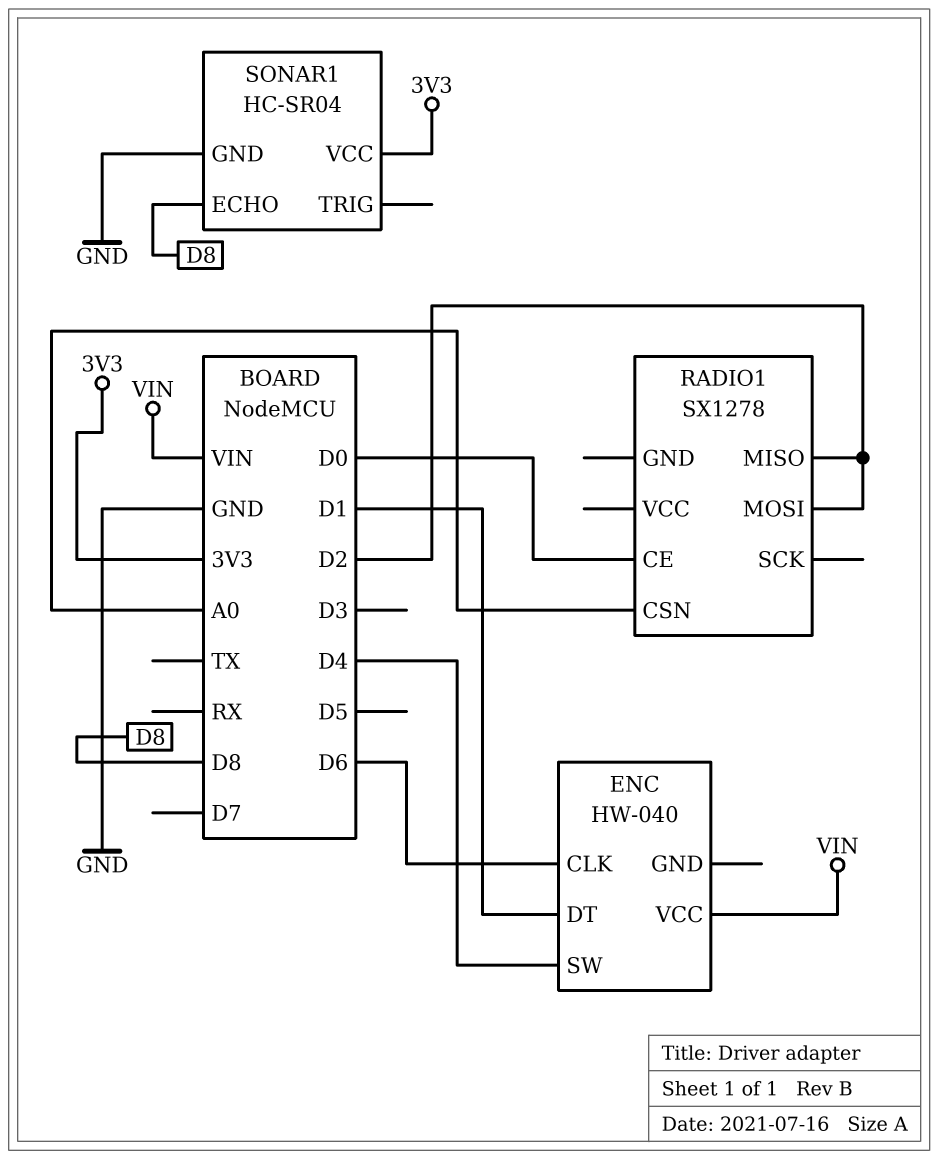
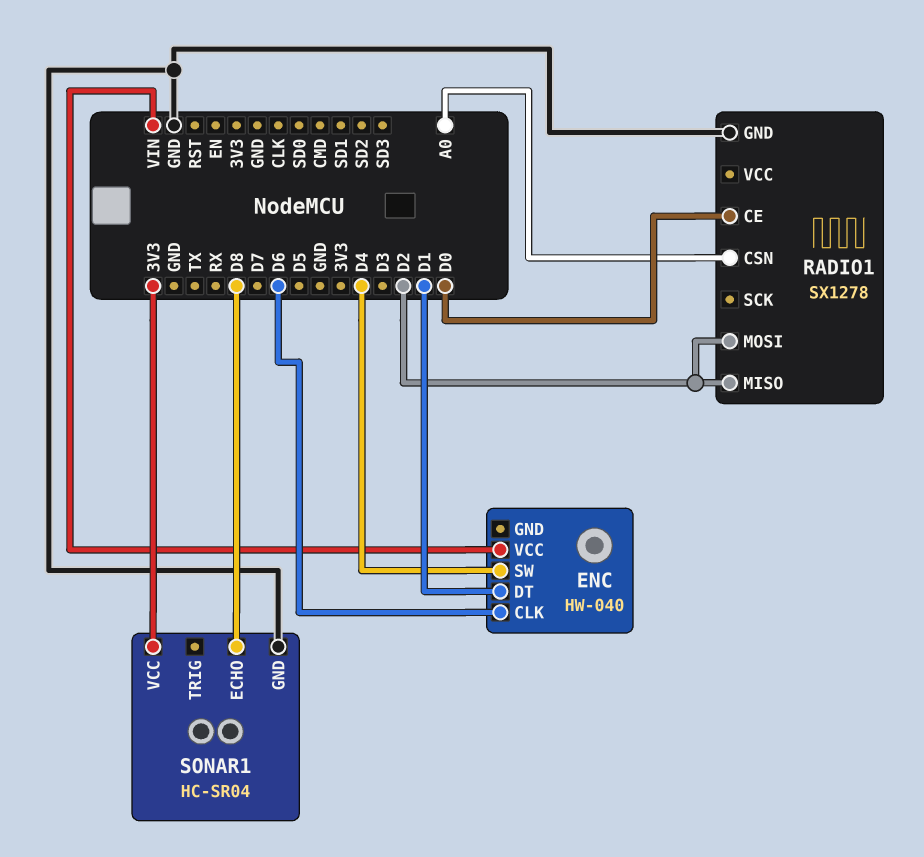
RADIO1 pin GND: none -> GND

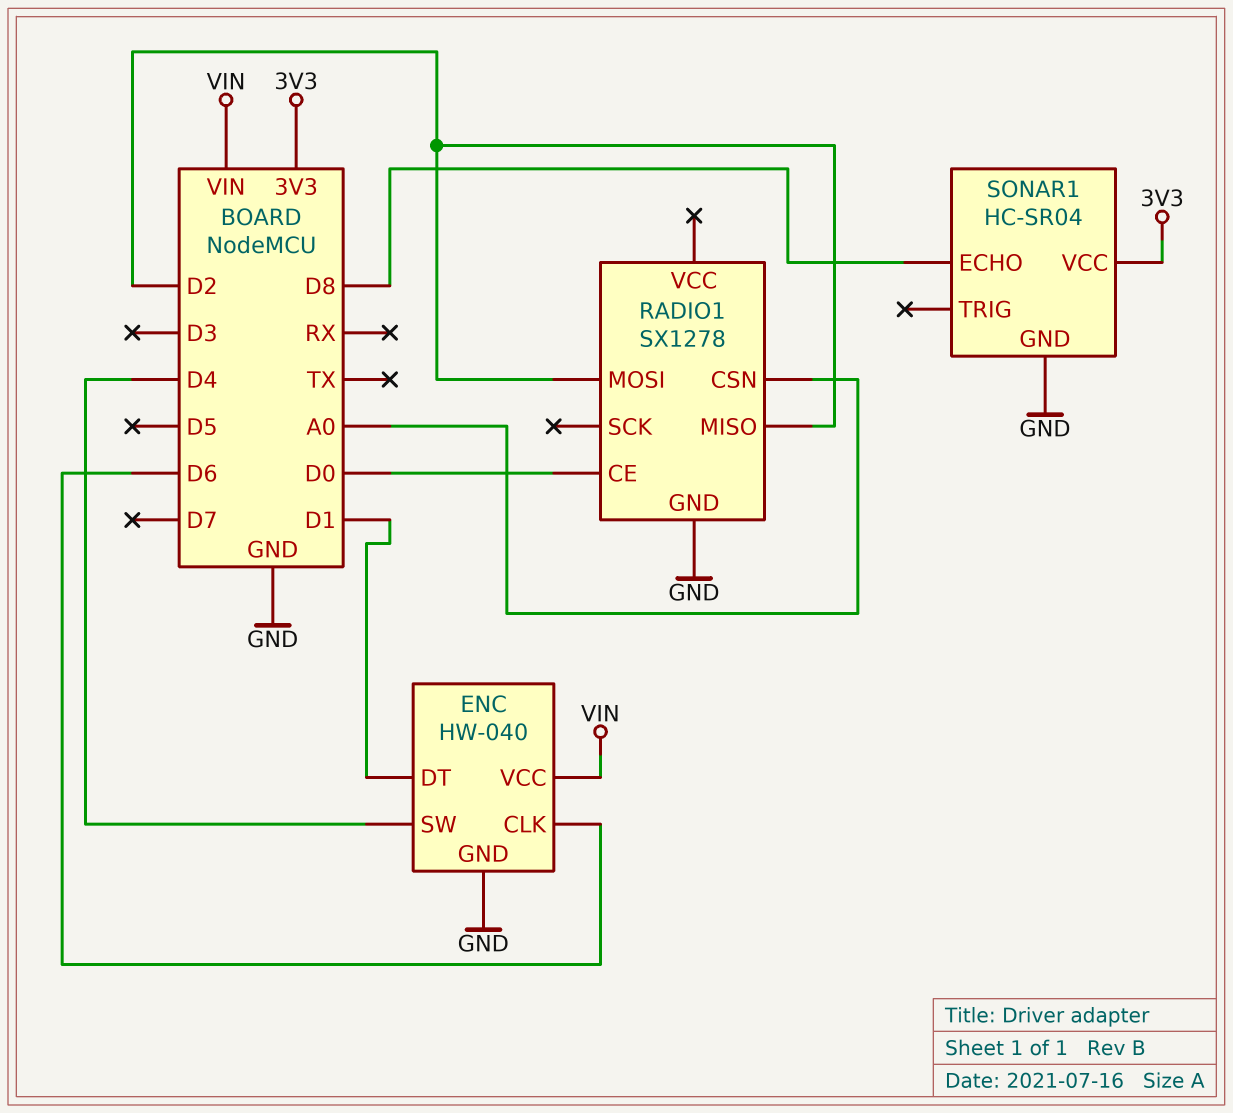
ENC pin GND: none -> GND

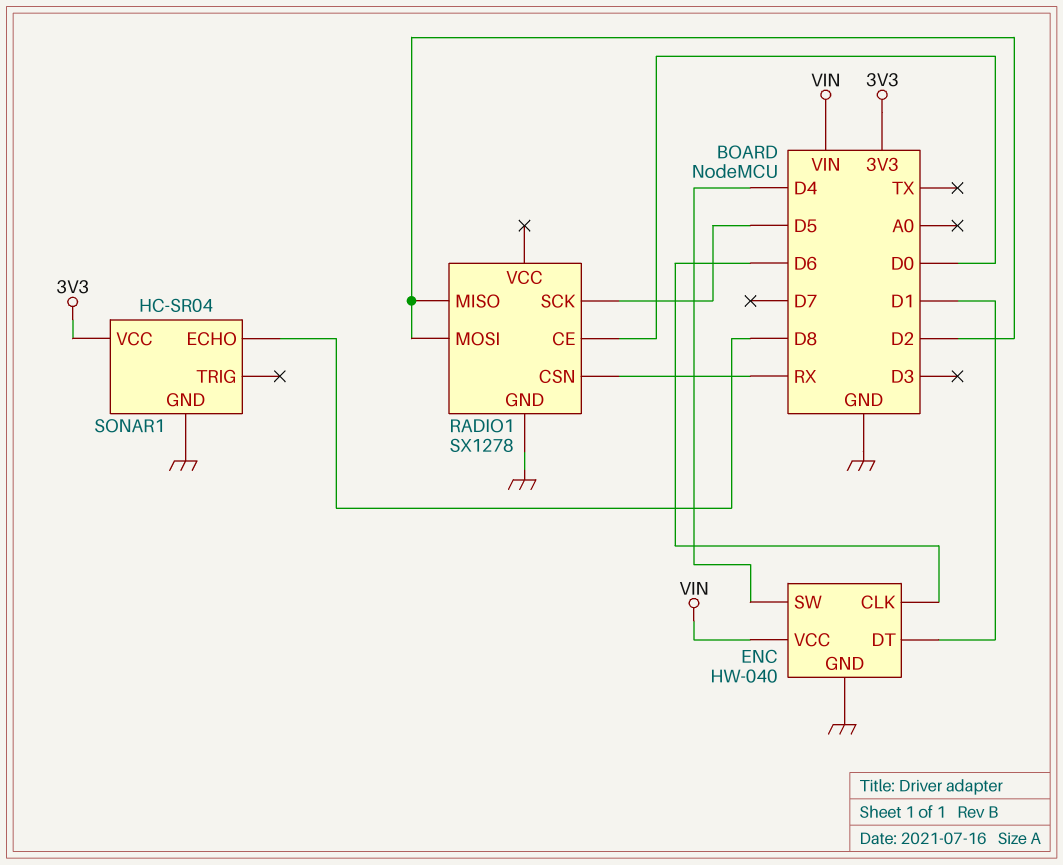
RADIO1 pin CSN: A0 -> RX
RADIO1 pin SCK: none -> D5

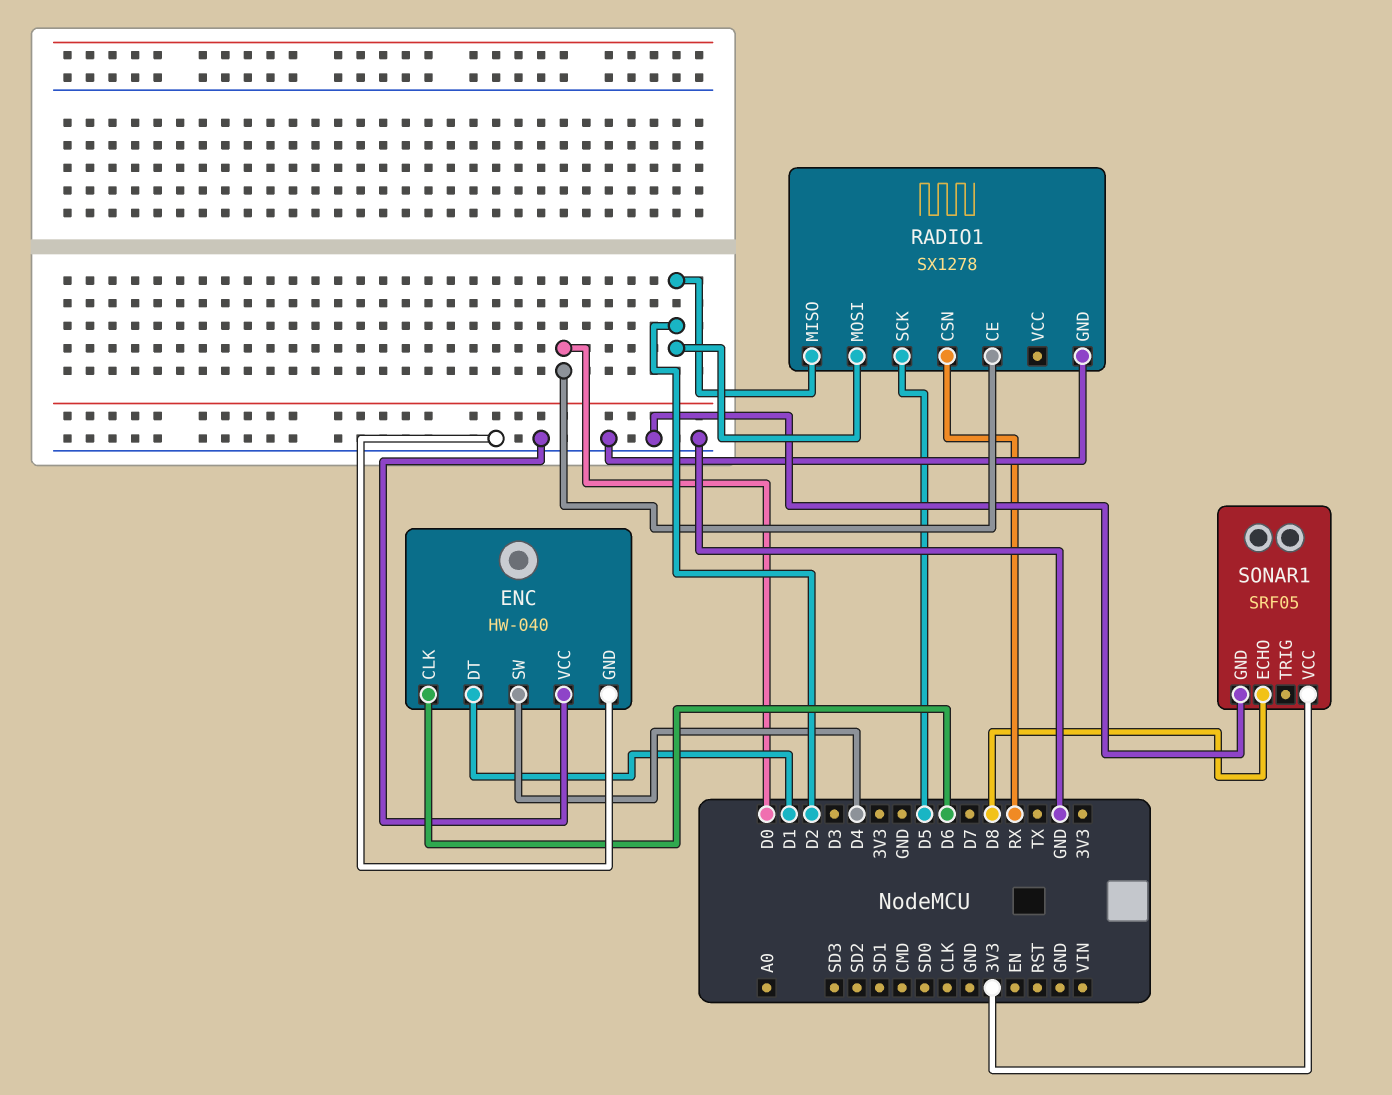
ENC pin VCC: VIN -> GND
SONAR1: HC-SR04 -> SRF05

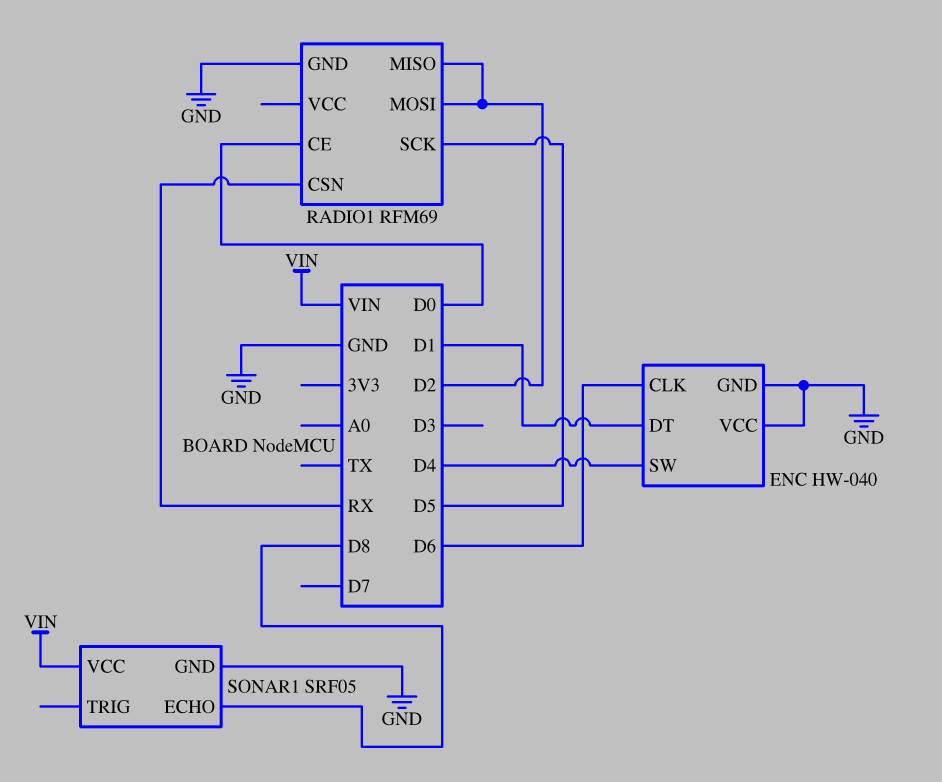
RADIO1: SX1278 -> RFM69
SONAR1 pin VCC: 3V3 -> VIN

